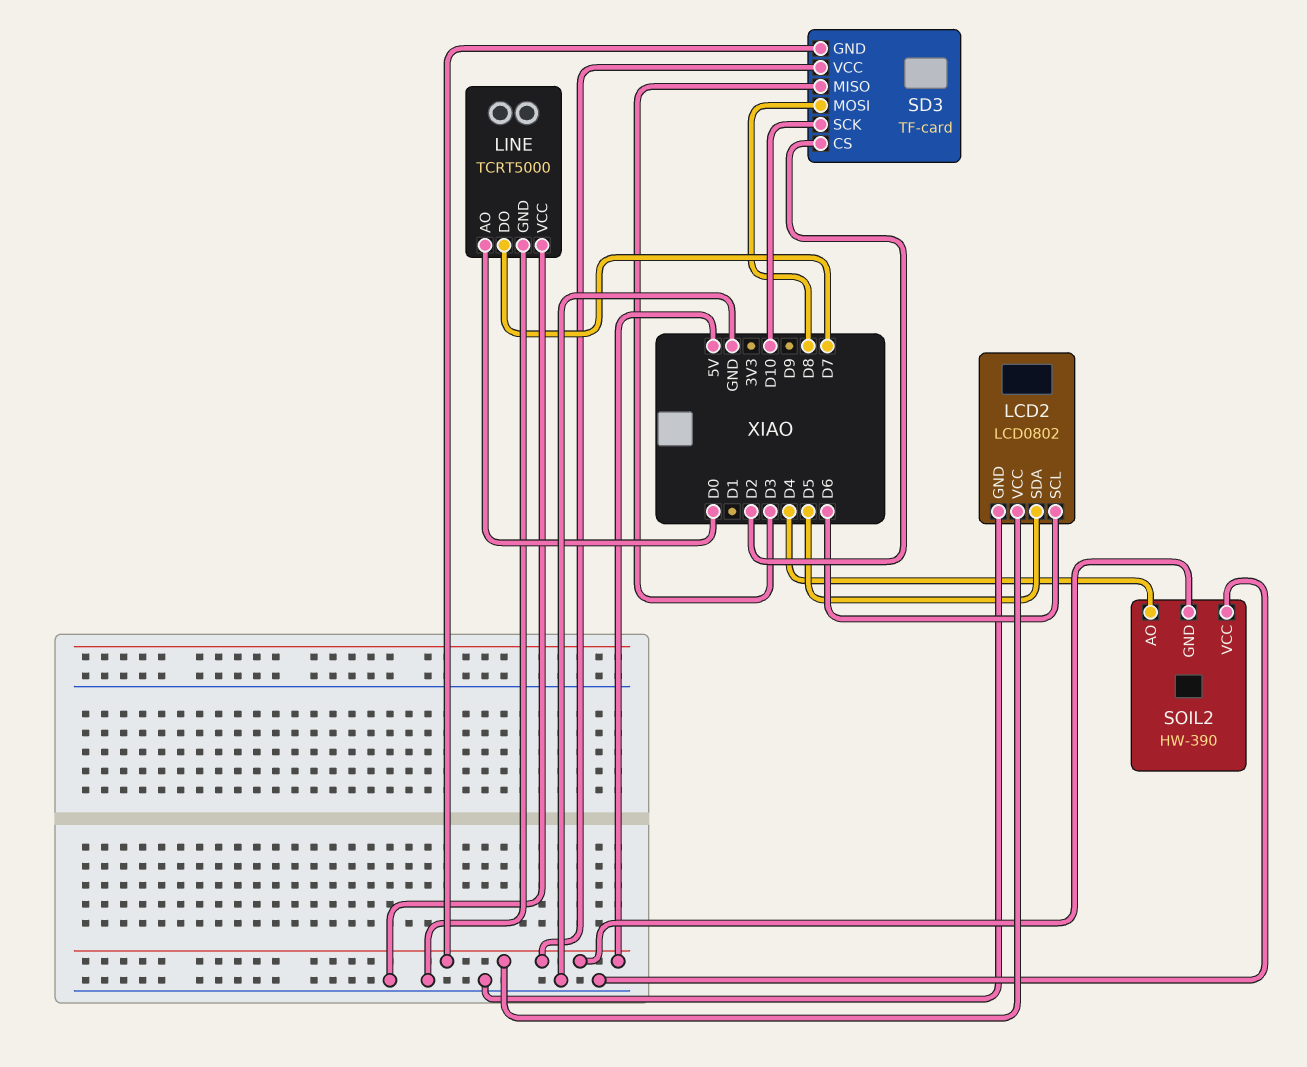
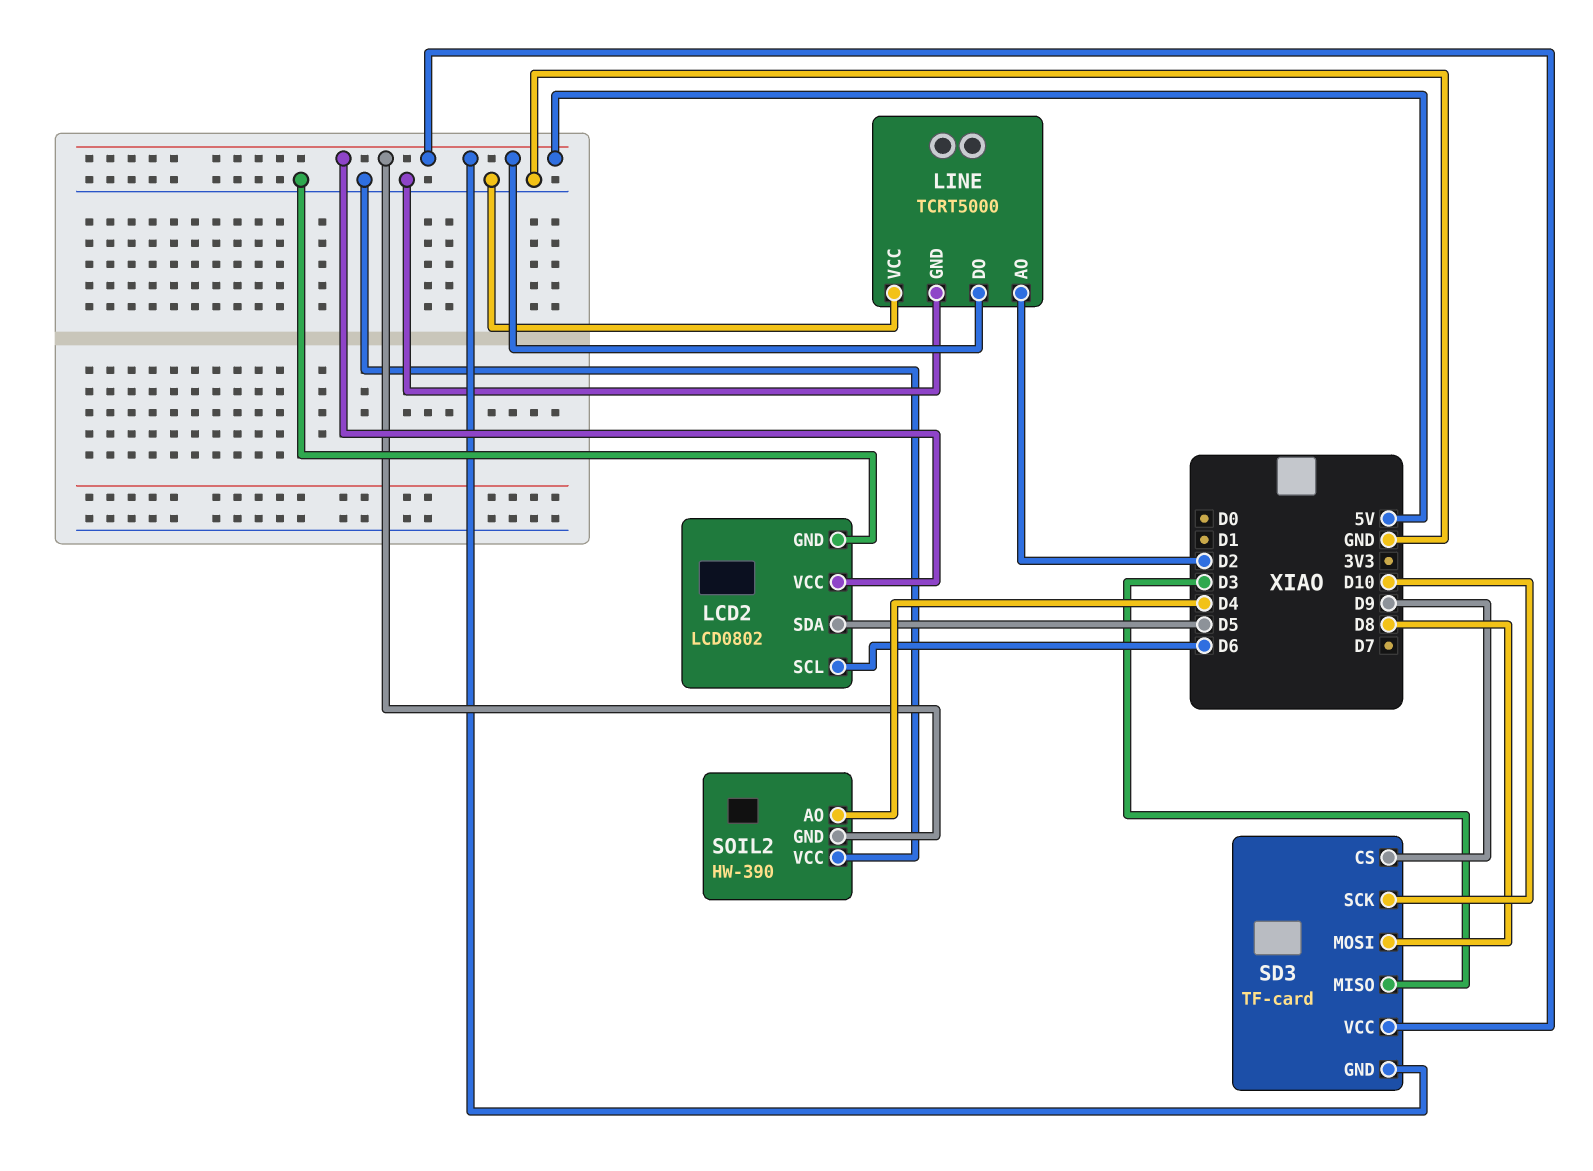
LINE pin AO: D0 -> D2
LINE pin DO: D7 -> 5V
SD3 pin CS: D2 -> D9

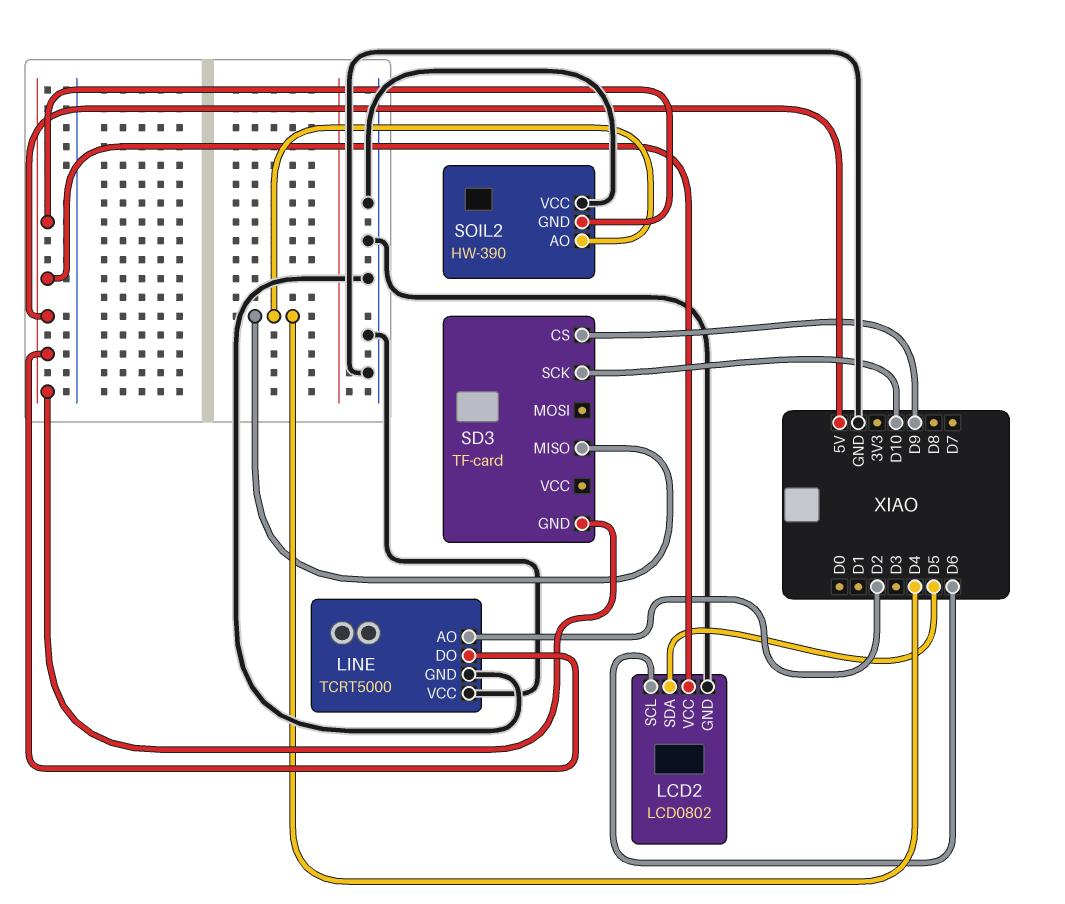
SD3 pin MISO: D3 -> D4
SD3 pin MOSI: D8 -> none
SD3 pin VCC: 5V -> none

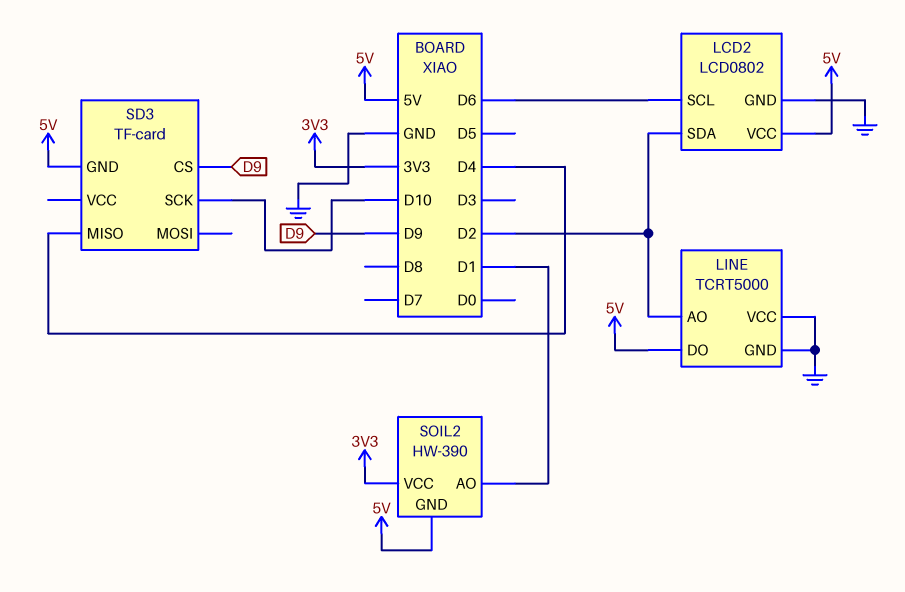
LCD2 pin SDA: D5 -> D2
SOIL2 pin AO: D4 -> D1
SOIL2 pin VCC: GND -> 3V3

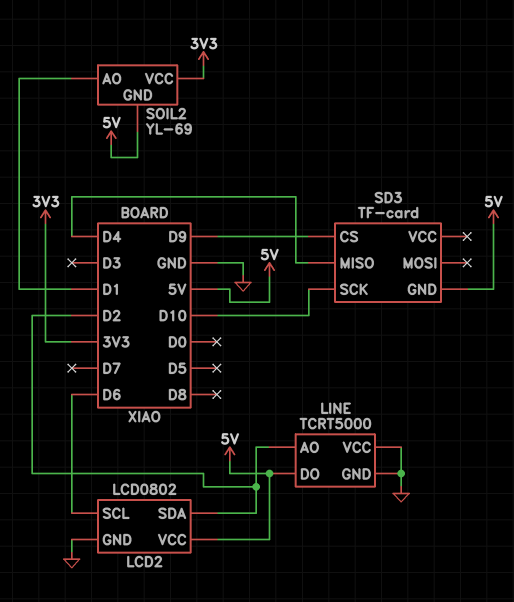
SOIL2: HW-390 -> YL-69

